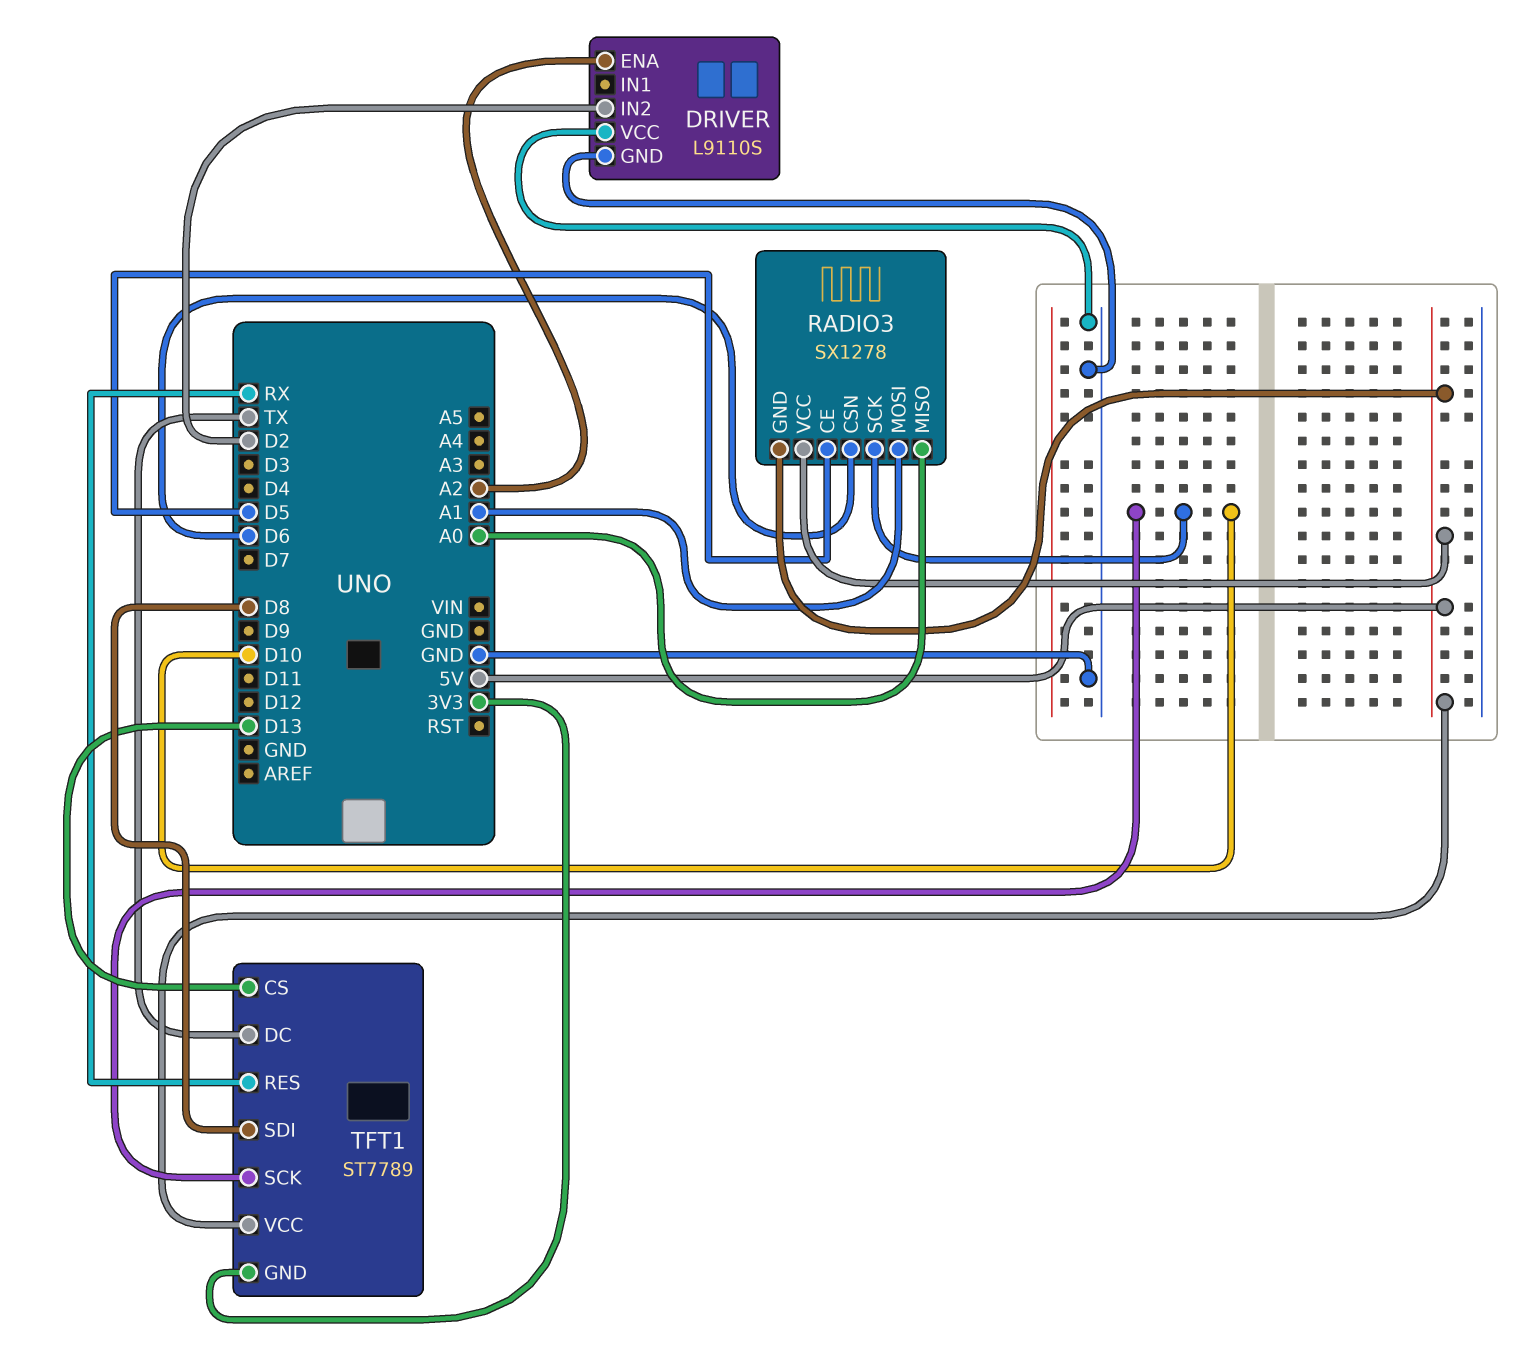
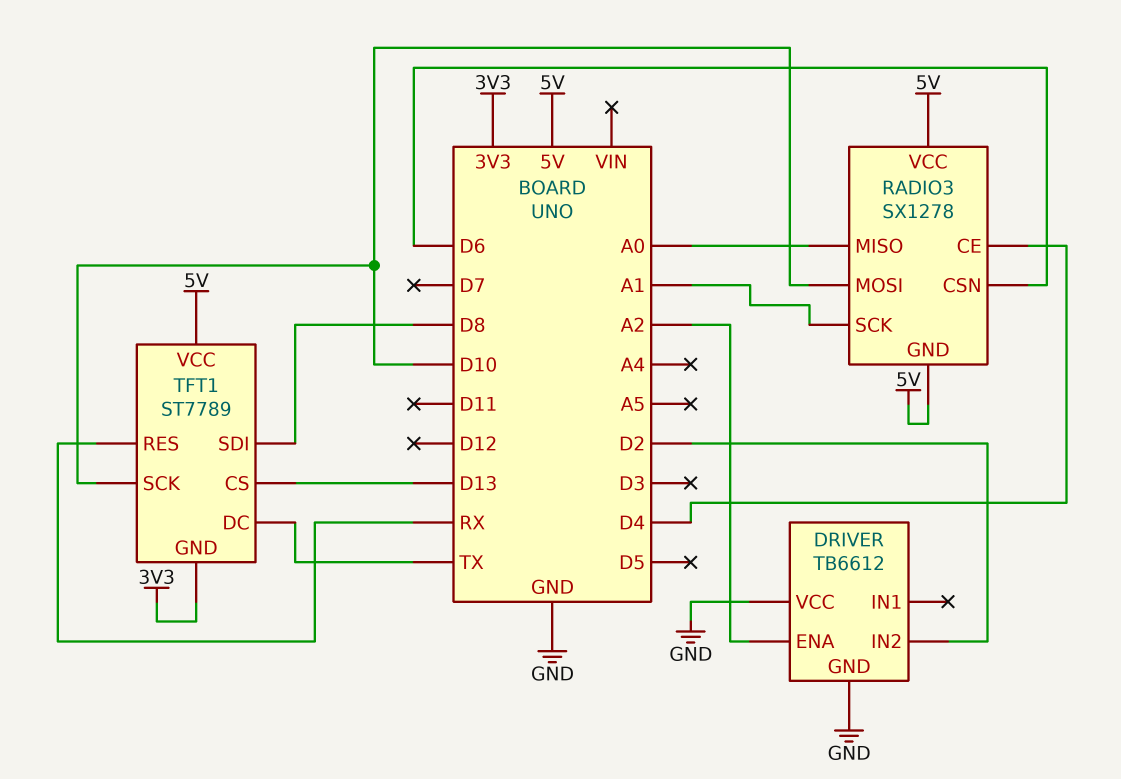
DRIVER: L9110S -> TB6612
RADIO3 pin CE: D5 -> D4
RADIO3 pin MOSI: A1 -> D10
RADIO3 pin SCK: D10 -> A1

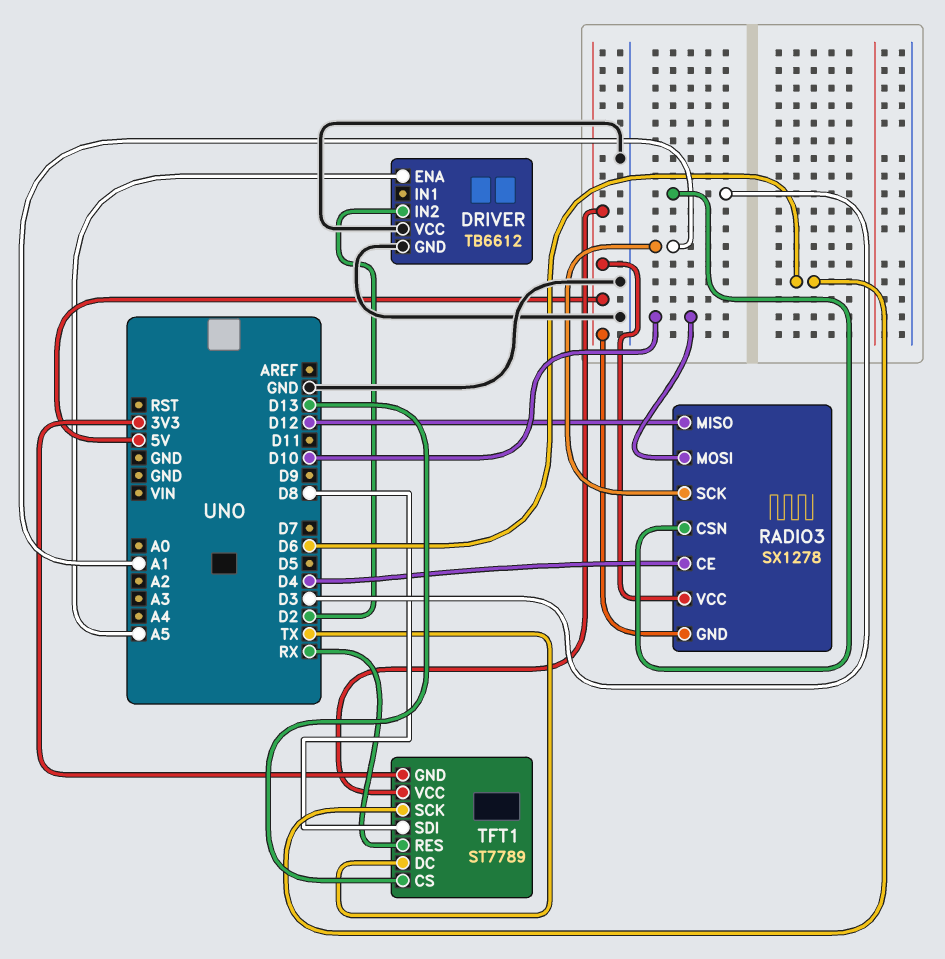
DRIVER pin ENA: A2 -> A5
RADIO3 pin CSN: D6 -> D3
RADIO3 pin MISO: A0 -> D12
TFT1 pin SCK: D10 -> D6

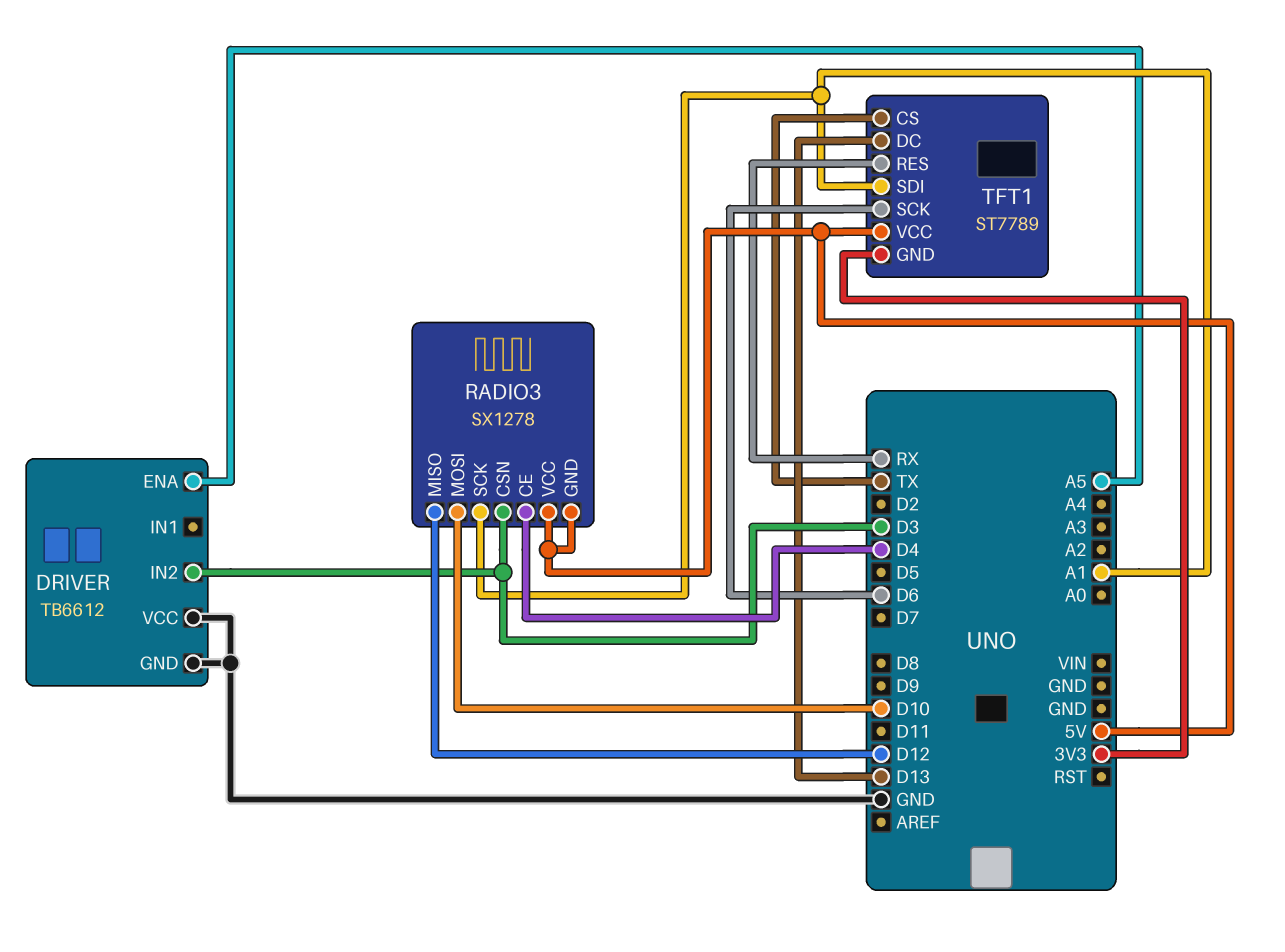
DRIVER pin IN2: D2 -> D3
TFT1 pin CS: D13 -> TX
TFT1 pin DC: TX -> D13
TFT1 pin SDI: D8 -> A1

